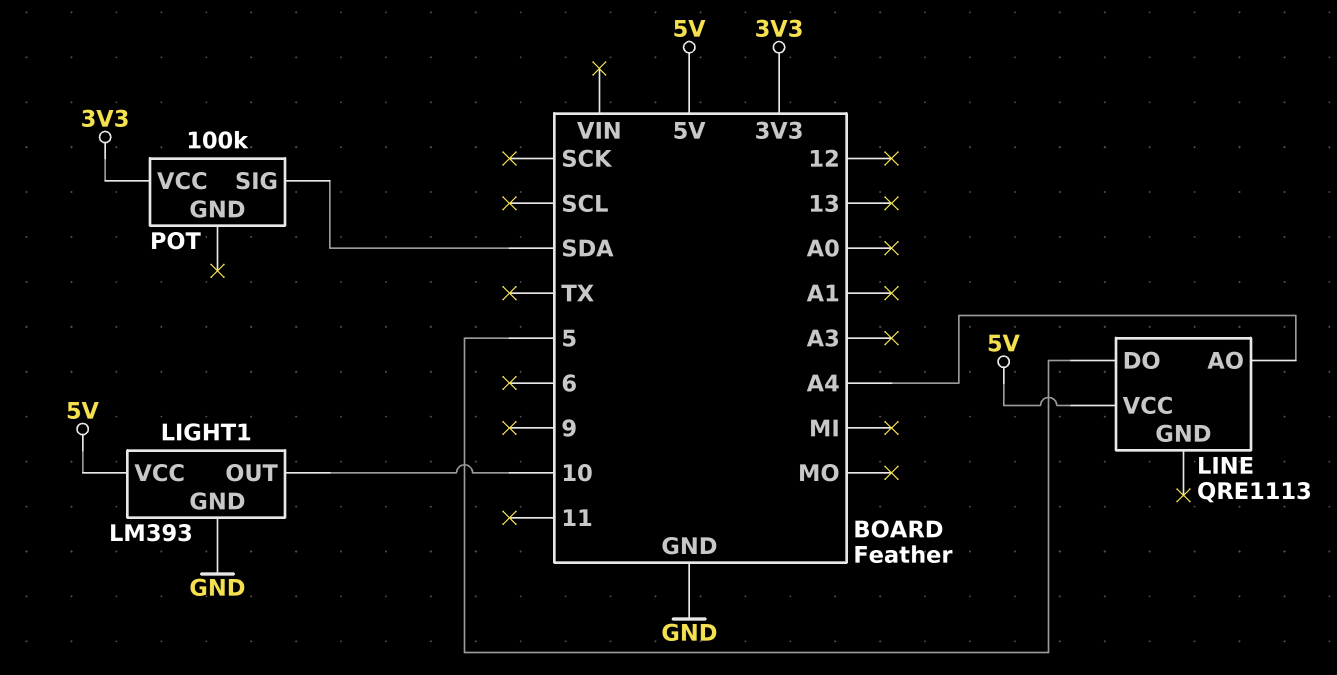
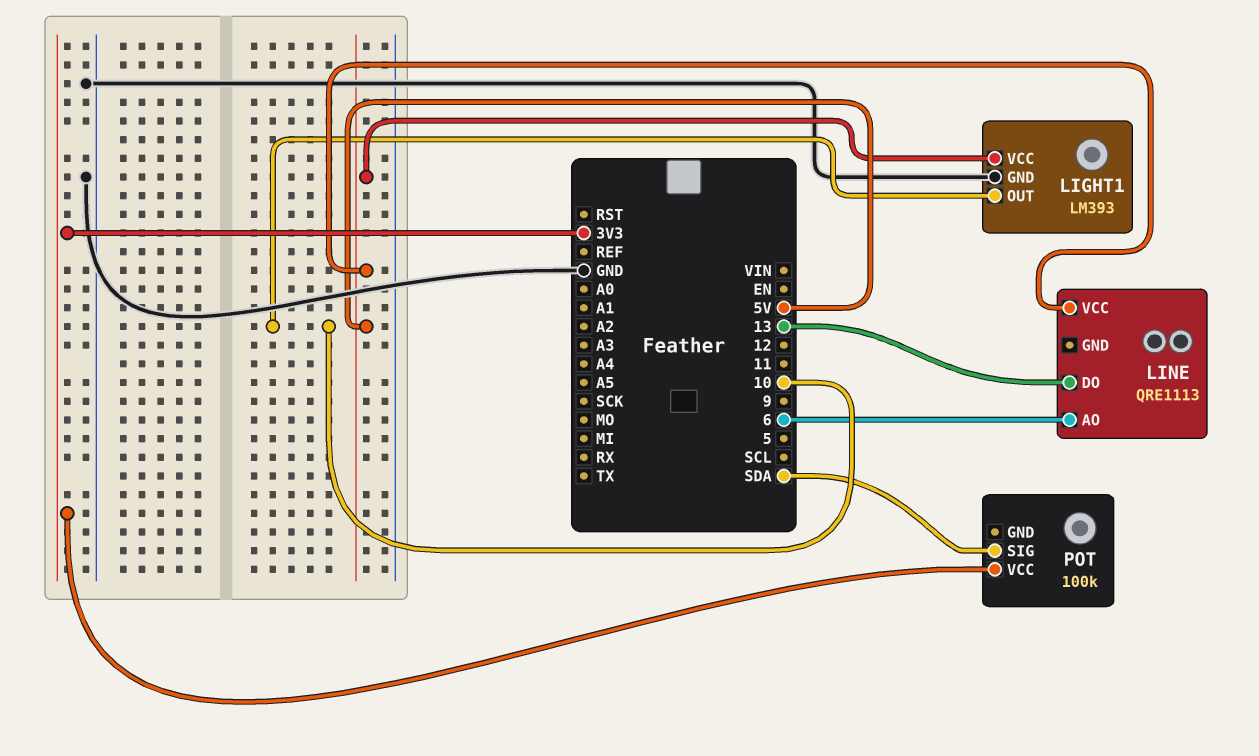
LINE pin AO: A4 -> 6
LINE pin DO: 5 -> 13

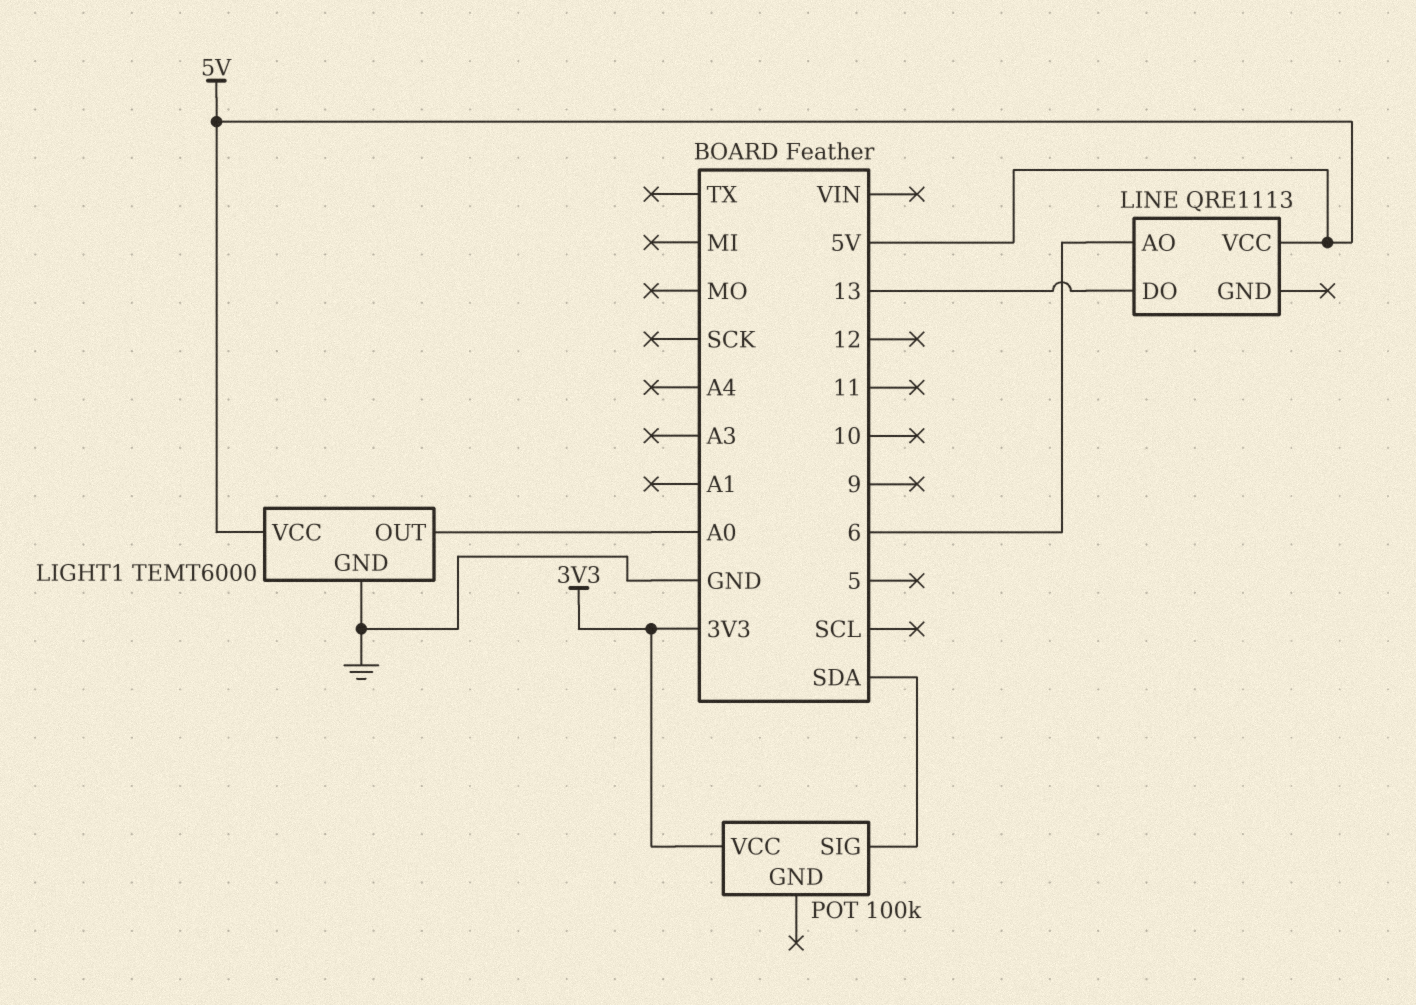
LIGHT1: LM393 -> TEMT6000
LIGHT1 pin OUT: 10 -> A0

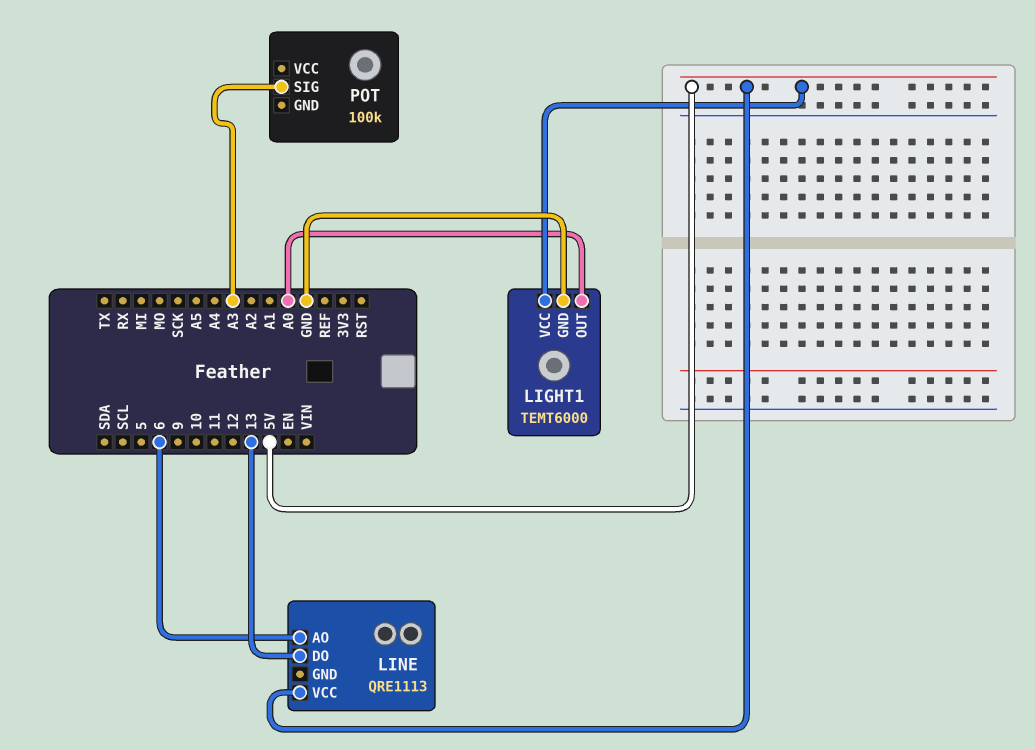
POT pin SIG: SDA -> A3
POT pin VCC: 3V3 -> none

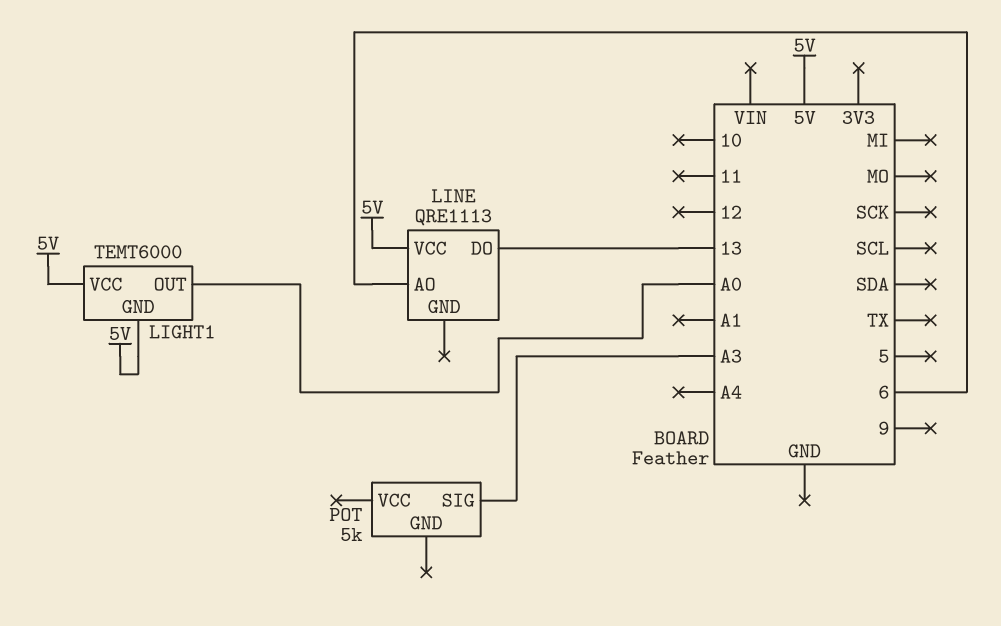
LIGHT1 pin GND: GND -> 5V
POT: 100k -> 5k

